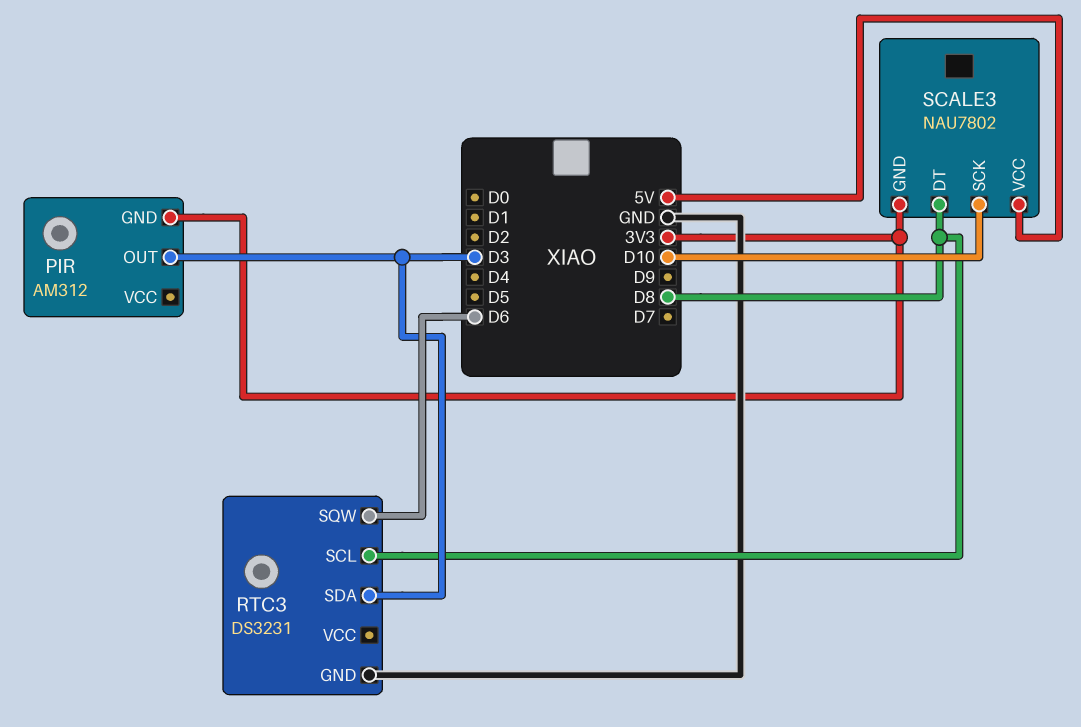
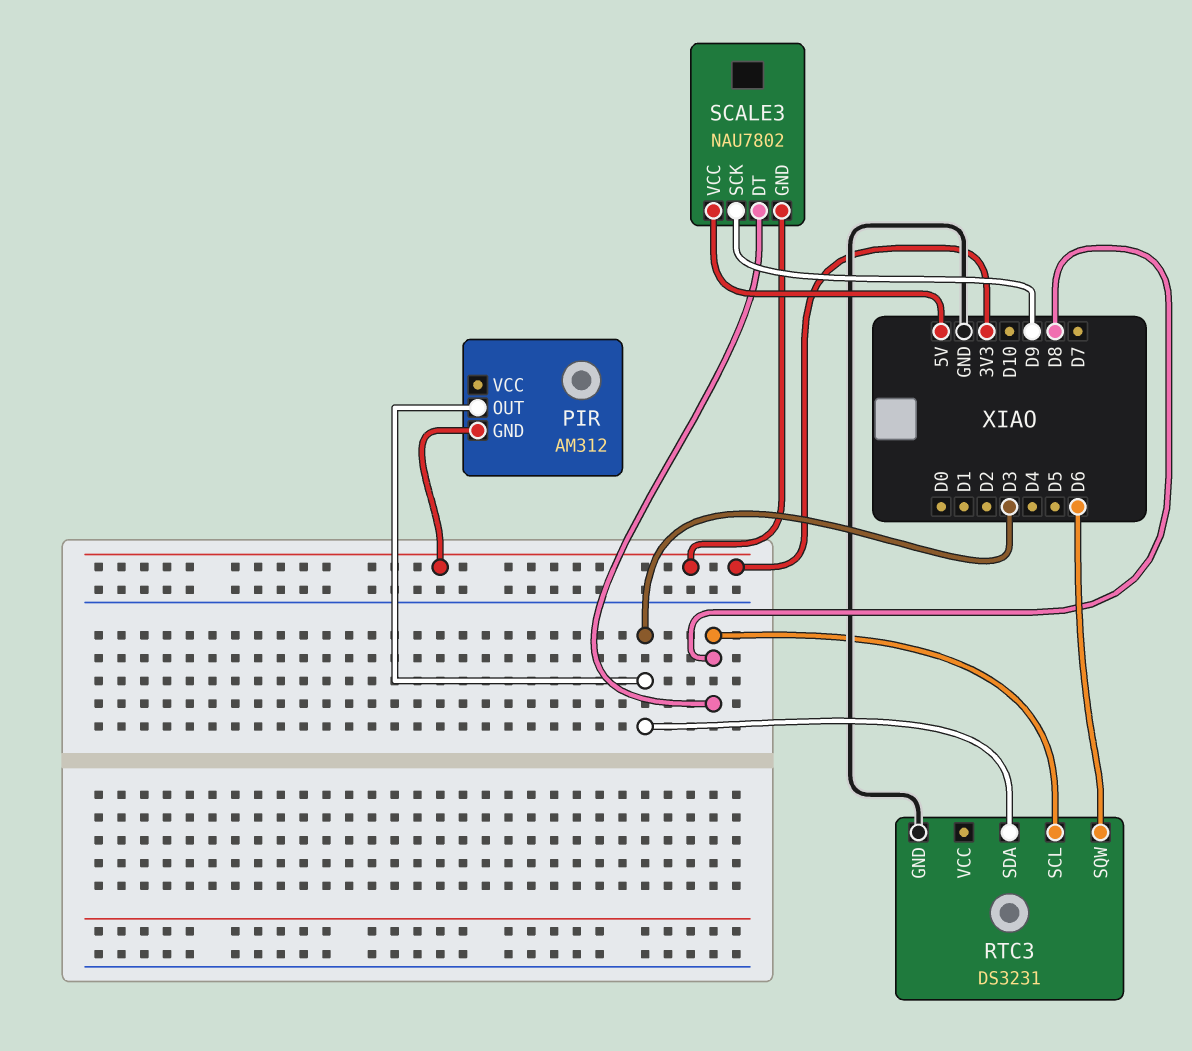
SCALE3 pin SCK: D10 -> D9

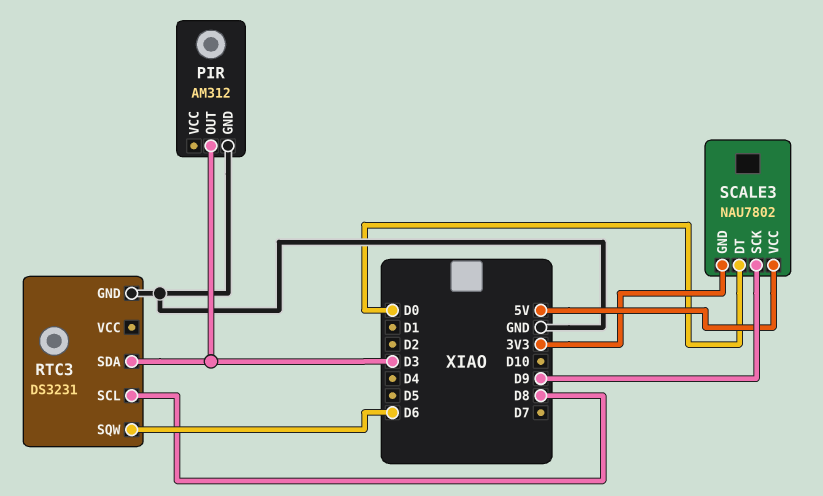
PIR pin GND: 3V3 -> GND
SCALE3 pin DT: D8 -> D0

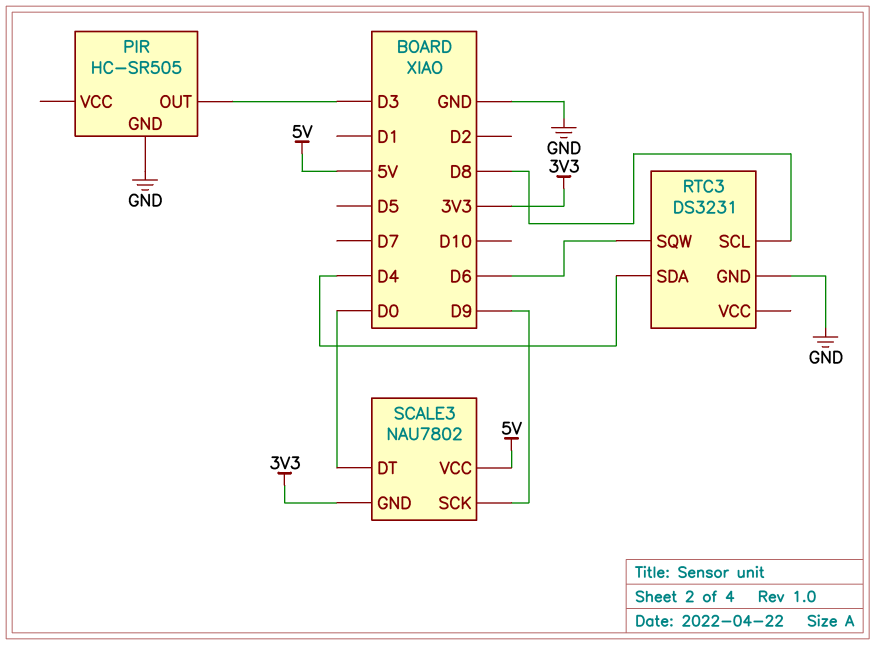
PIR: AM312 -> HC-SR505
RTC3 pin SDA: D3 -> D4

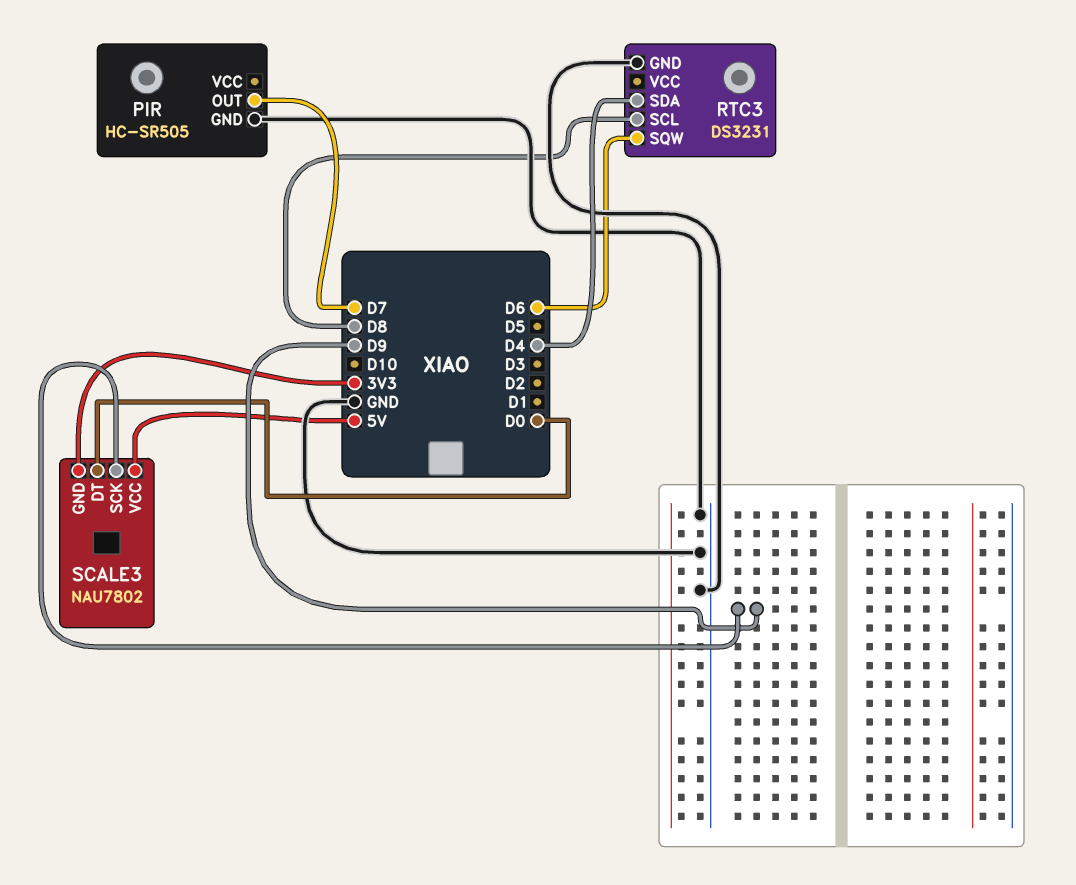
PIR pin OUT: D3 -> D7

